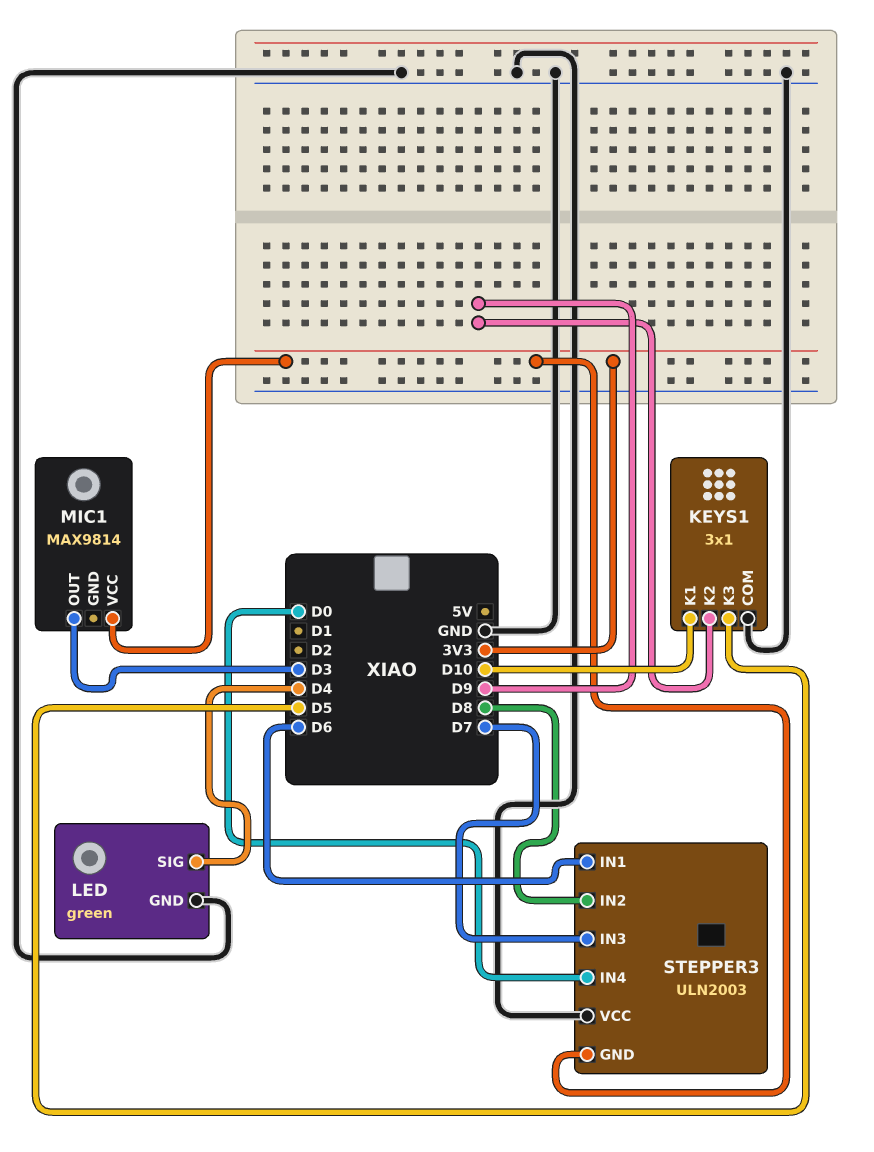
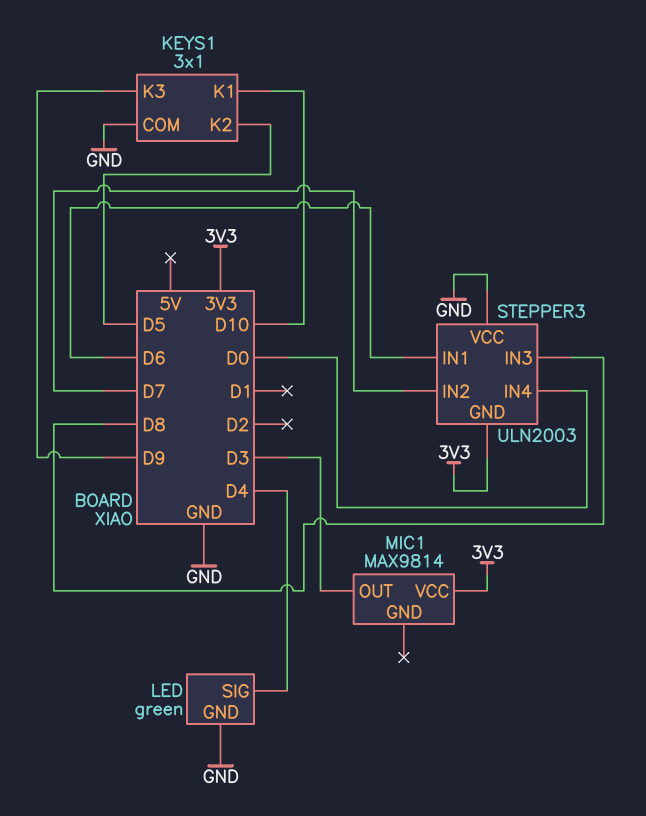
KEYS1 pin K2: D9 -> D5
KEYS1 pin K3: D5 -> D9
STEPPER3 pin IN2: D8 -> D7
STEPPER3 pin IN3: D7 -> D8

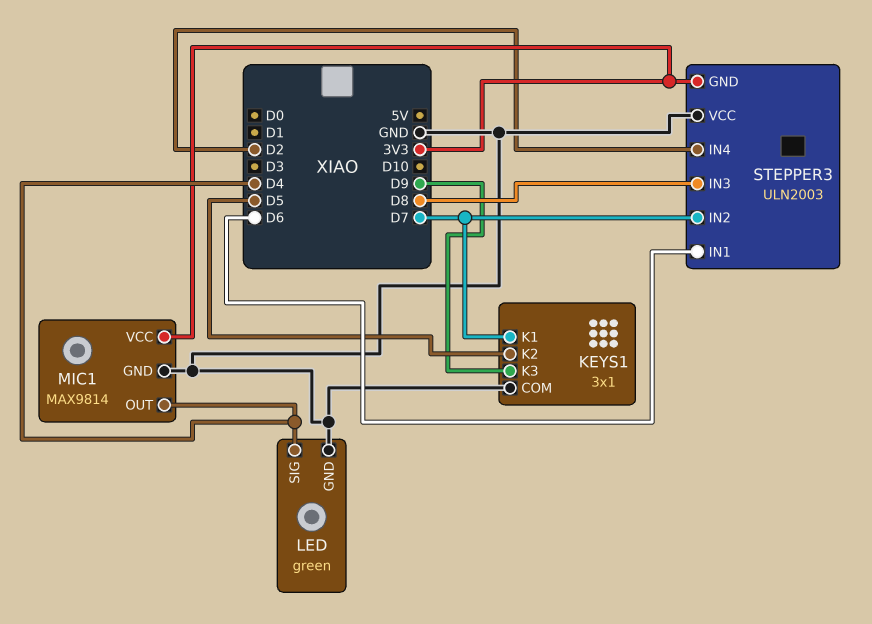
KEYS1 pin K1: D10 -> D7
MIC1 pin GND: none -> GND
MIC1 pin OUT: D3 -> D4
STEPPER3 pin IN4: D0 -> D2

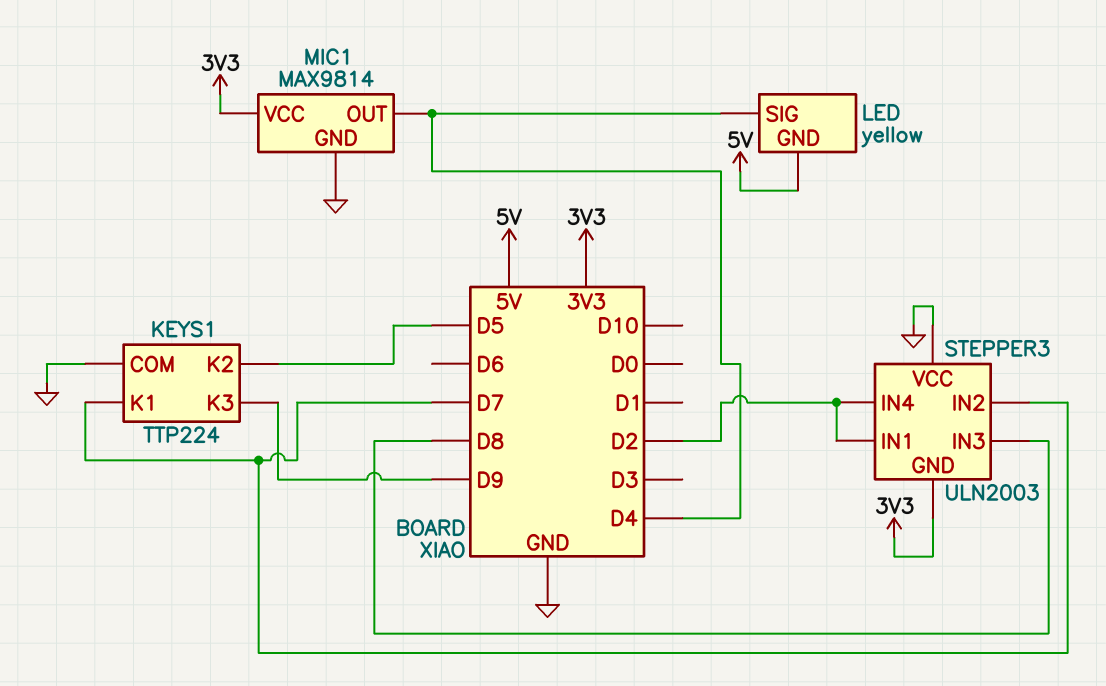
KEYS1: 3x1 -> TTP224
LED: green -> yellow
LED pin GND: GND -> 5V
STEPPER3 pin IN1: D6 -> D2

